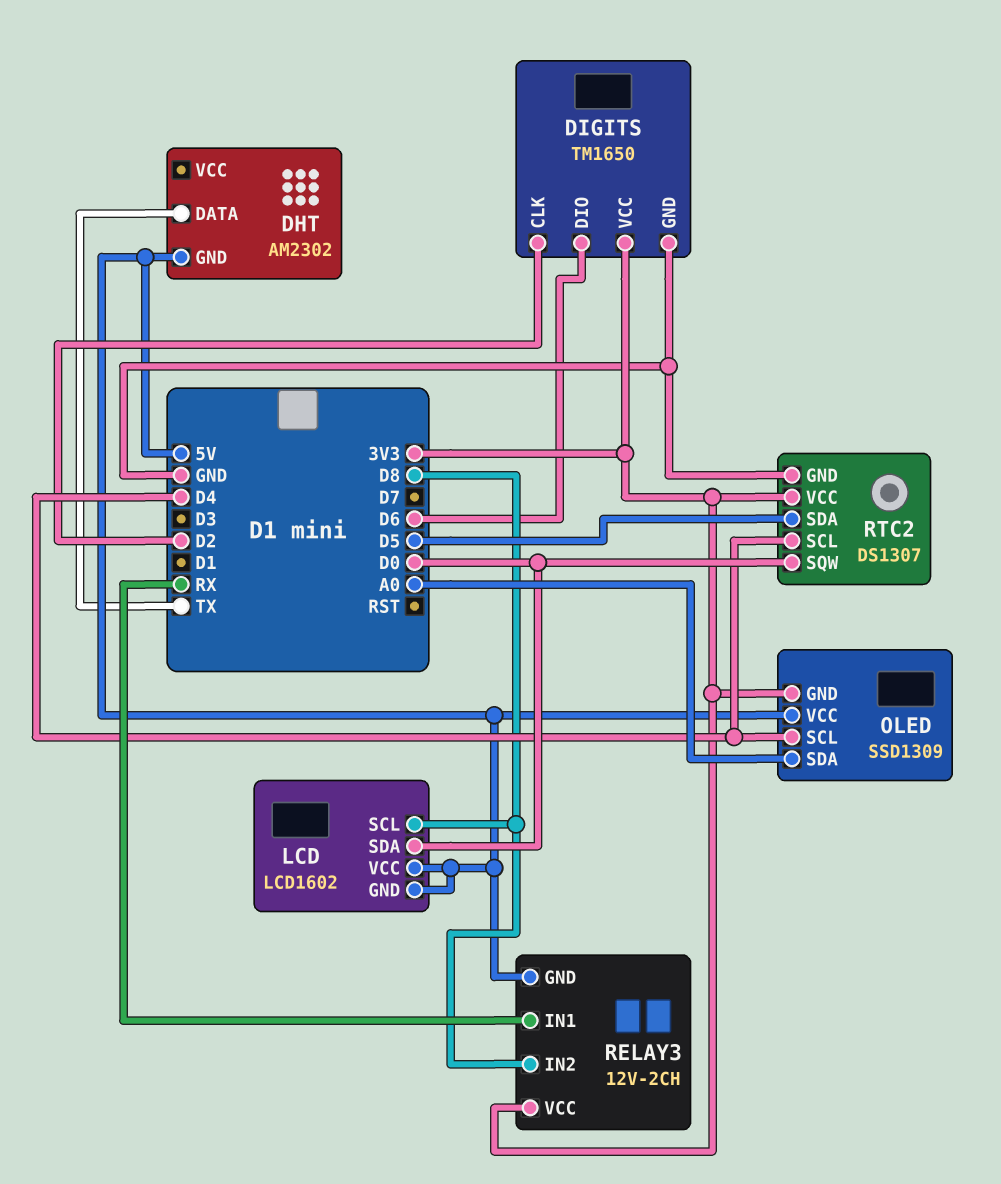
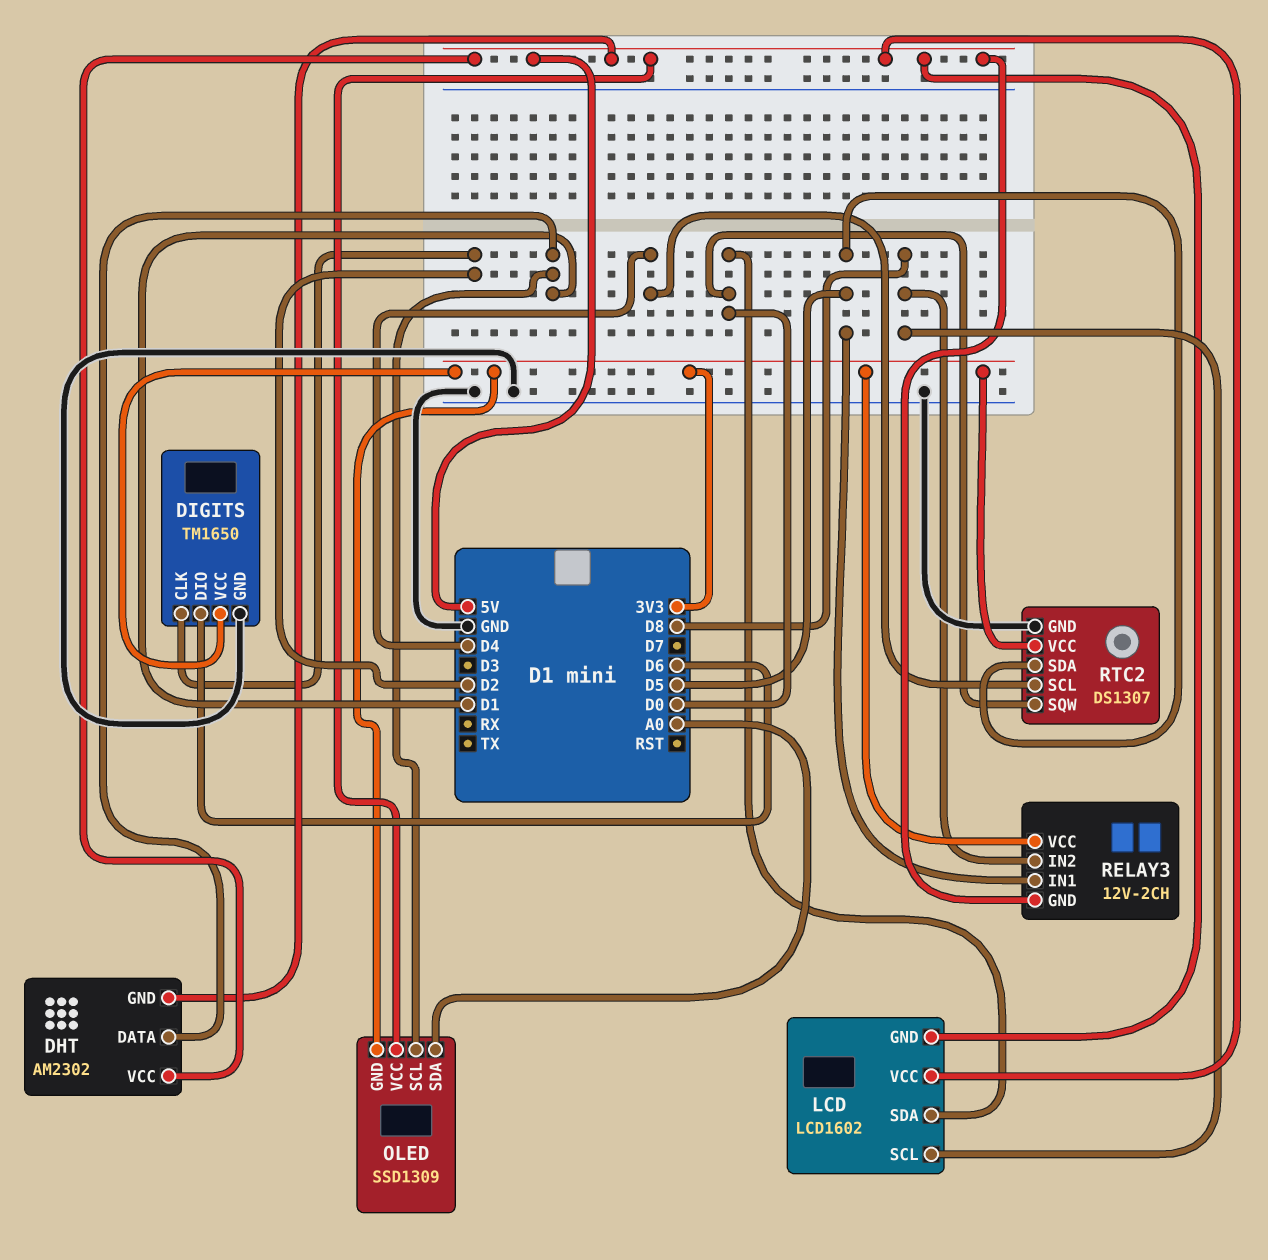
DHT pin DATA: TX -> D1
DHT pin VCC: none -> 5V
OLED pin SCL: D4 -> D1
RELAY3 pin IN1: RX -> D5

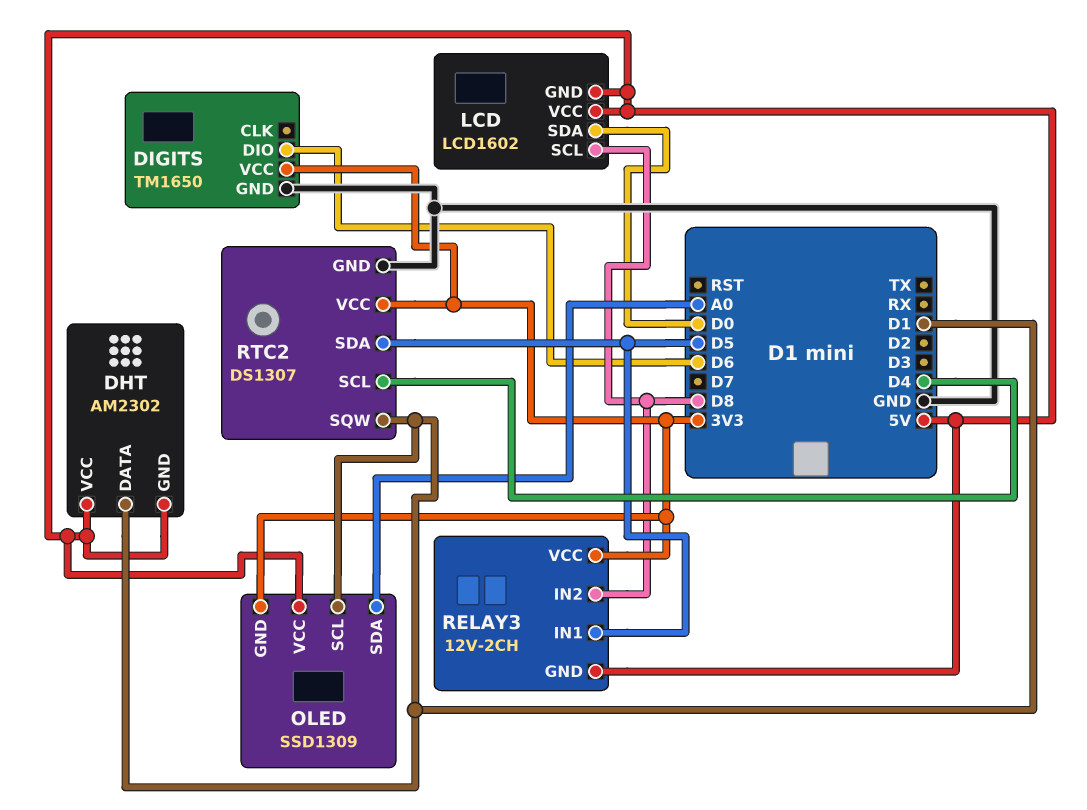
DIGITS pin CLK: D2 -> none
RTC2 pin SQW: D0 -> D1

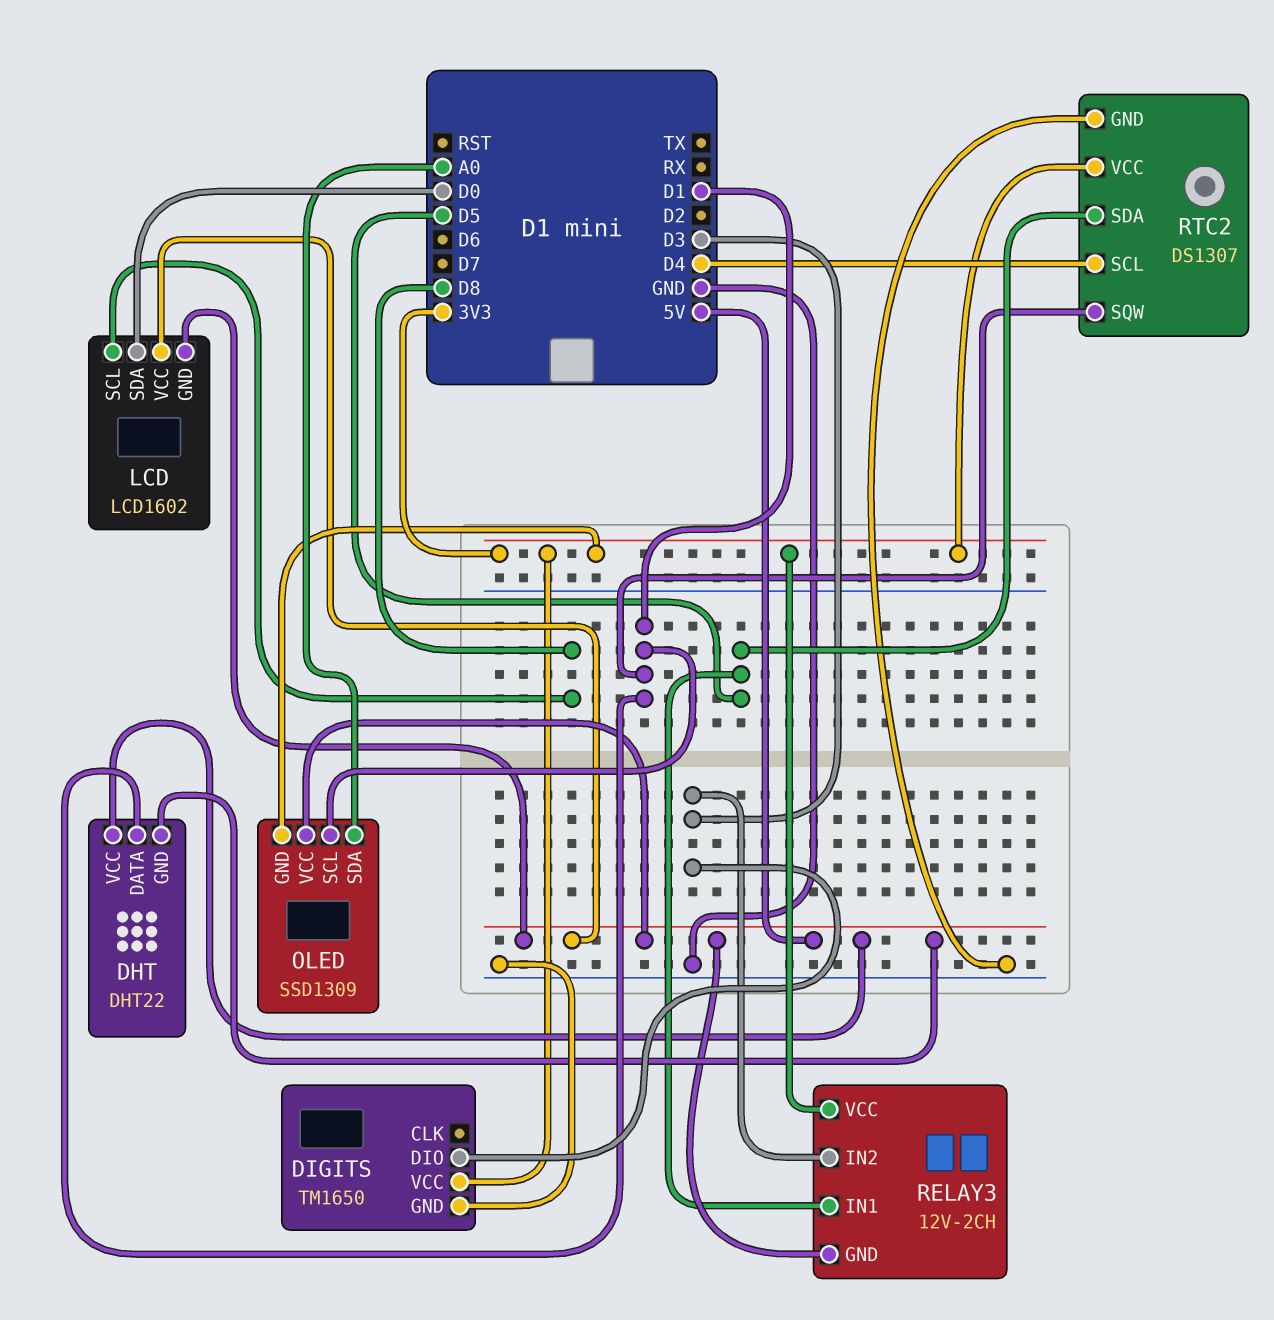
DHT: AM2302 -> DHT22
DIGITS pin DIO: D6 -> D3
RELAY3 pin IN2: D8 -> D3

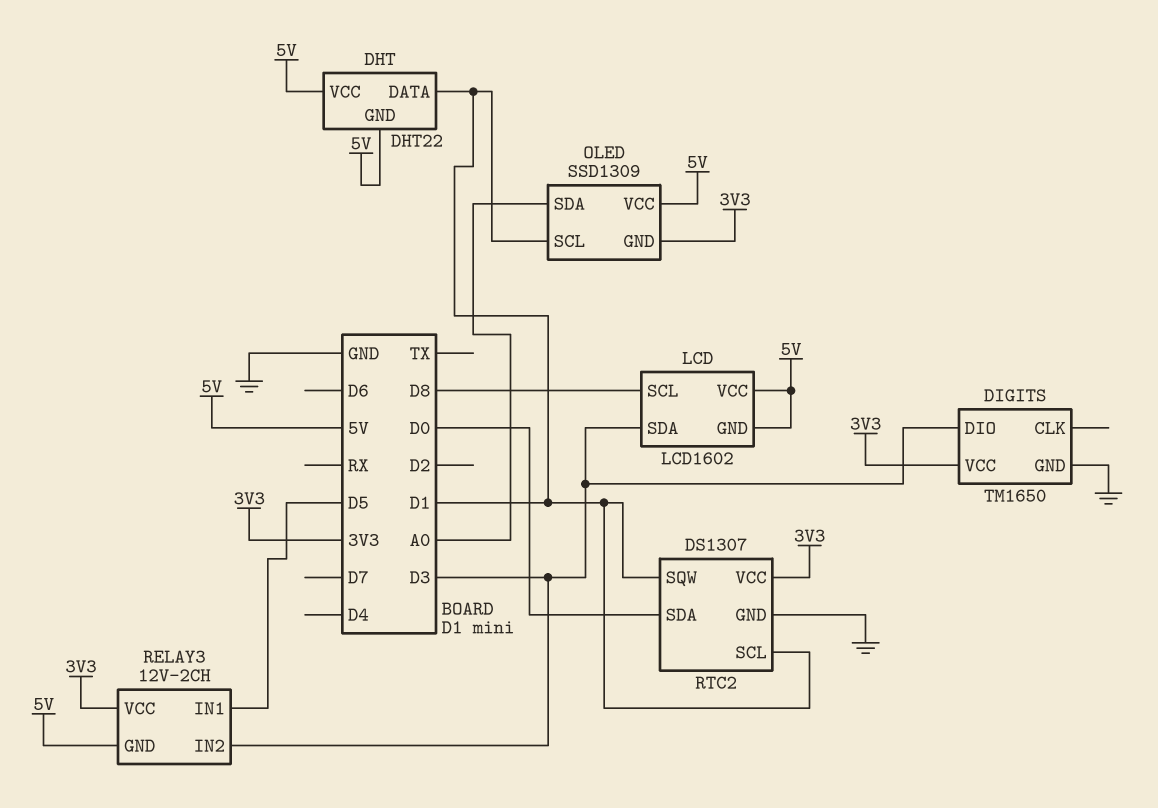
LCD pin SDA: D0 -> D3
RTC2 pin SCL: D4 -> D1
RTC2 pin SDA: D5 -> D0

